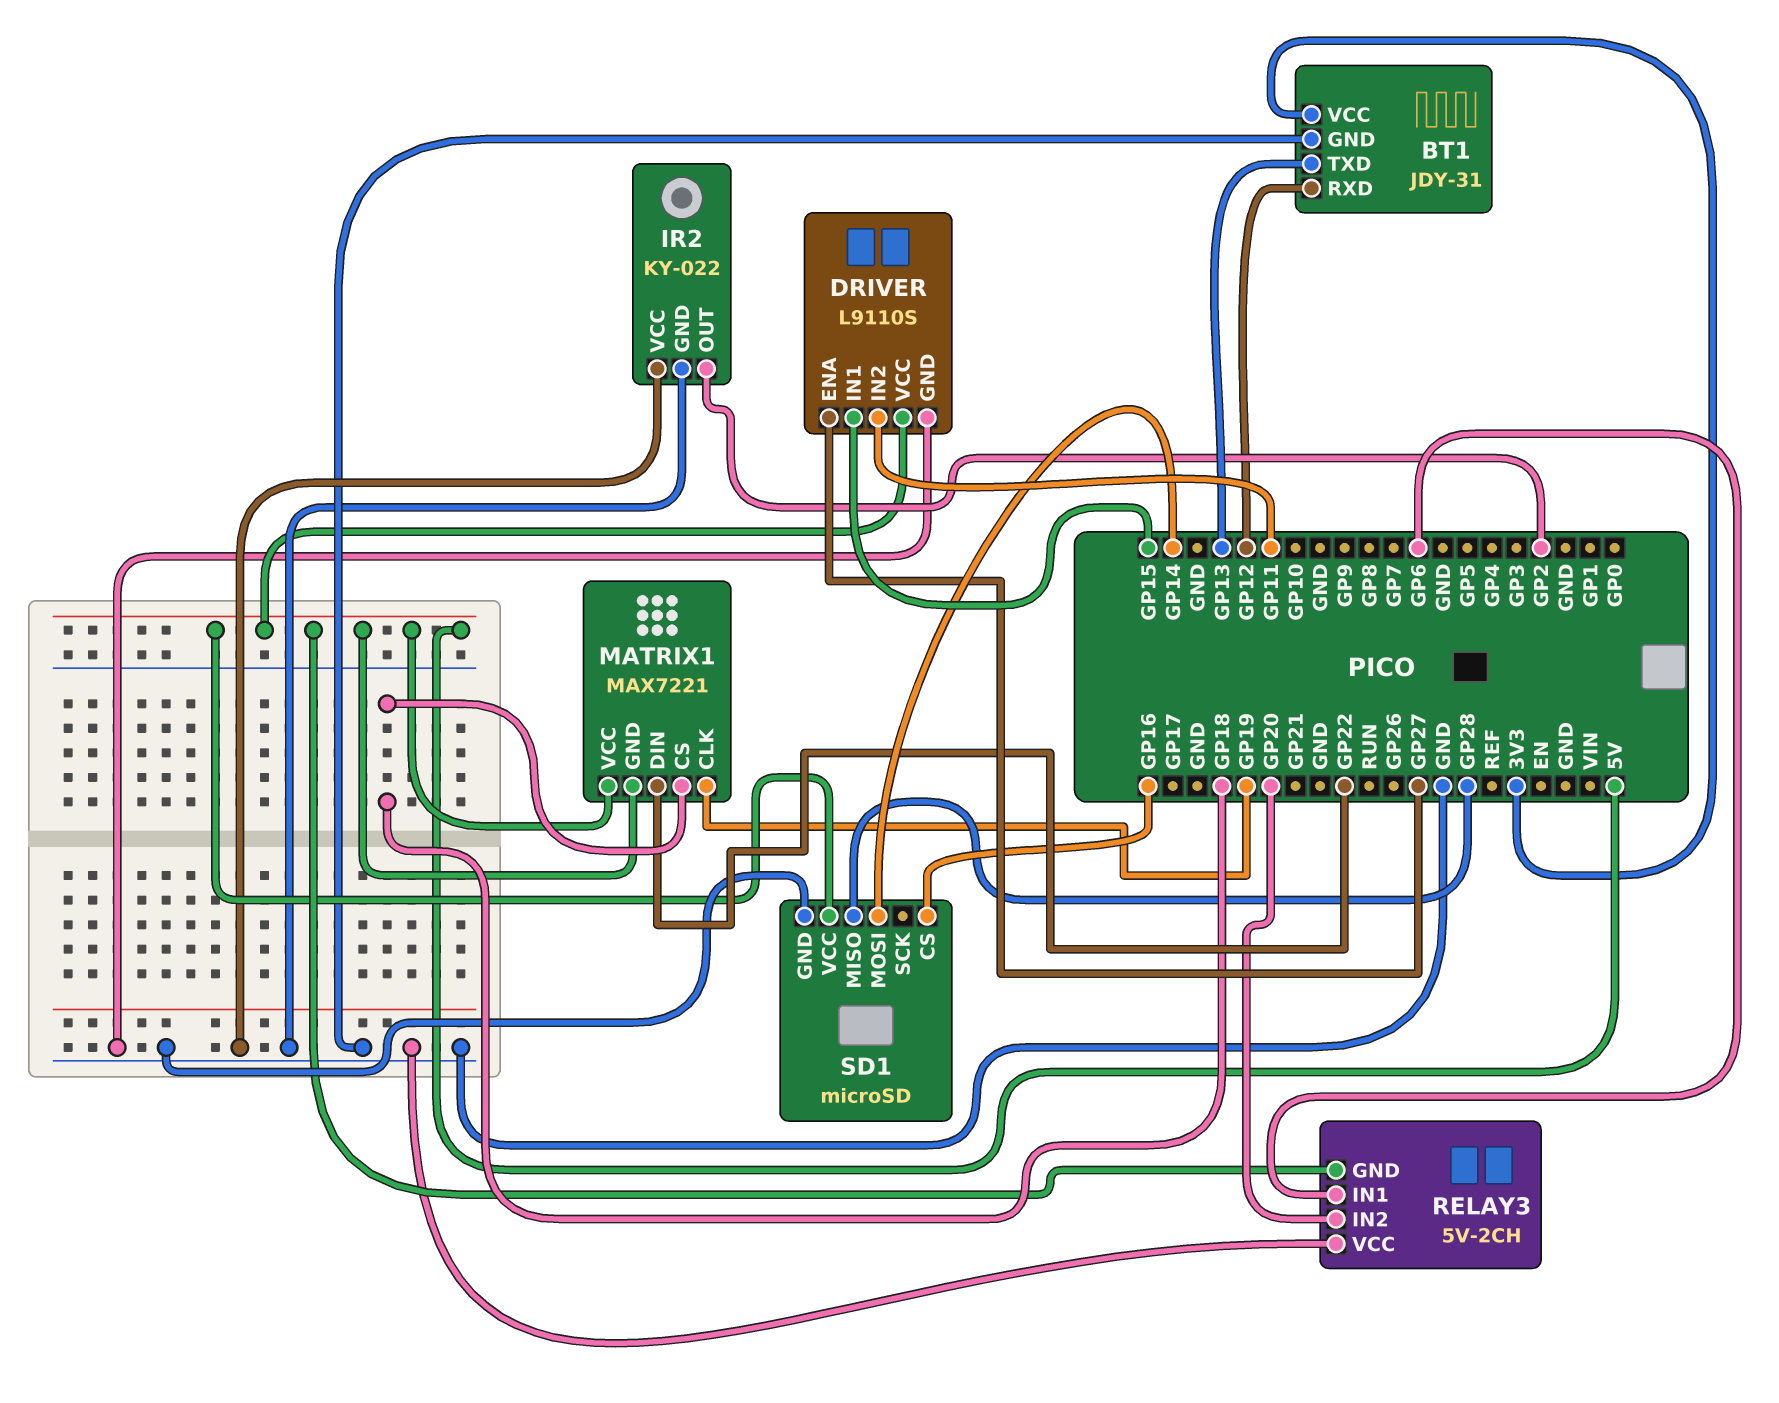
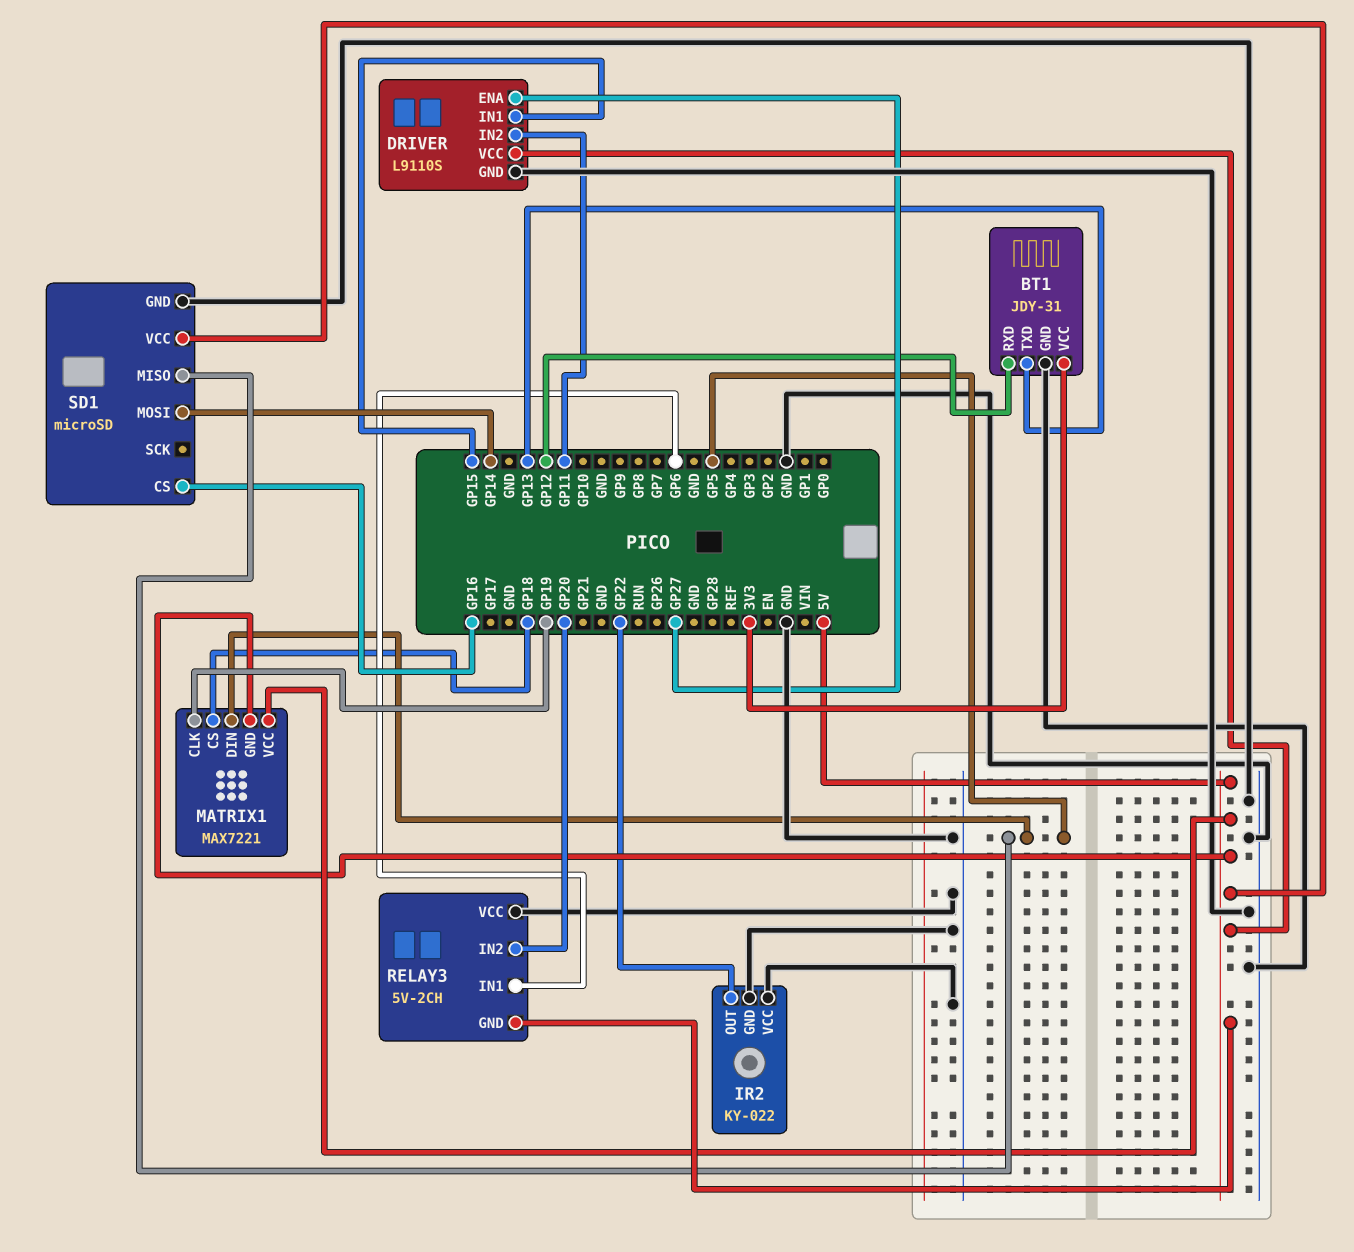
IR2 pin OUT: GP2 -> GP22
MATRIX1 pin DIN: GP22 -> GP5
SD1 pin MISO: GP28 -> GP5

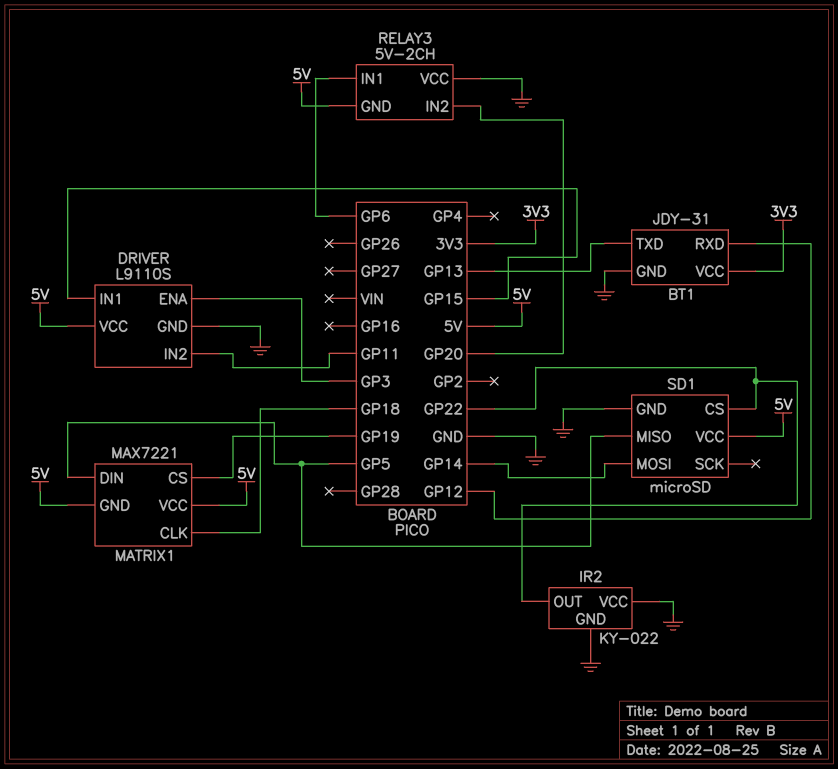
DRIVER pin ENA: GP27 -> GP3
MATRIX1 pin CLK: GP19 -> GP18
MATRIX1 pin CS: GP18 -> GP19
SD1 pin CS: GP16 -> GP22

